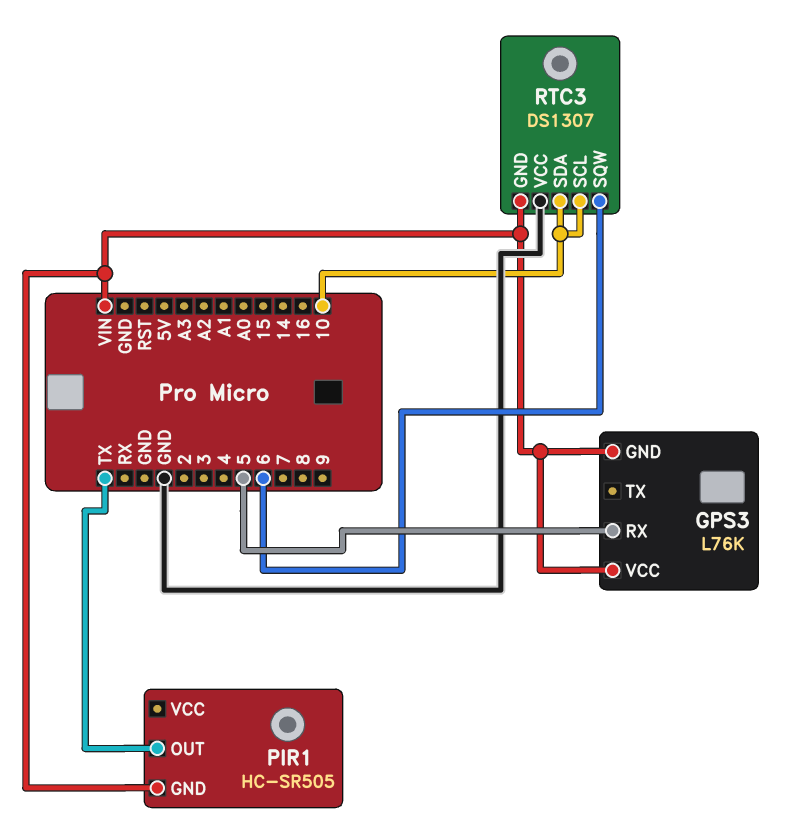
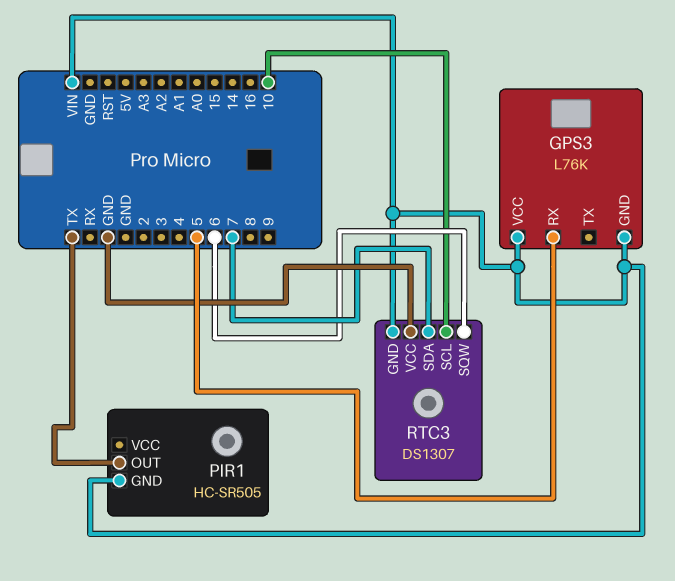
RTC3 pin SDA: 10 -> 7

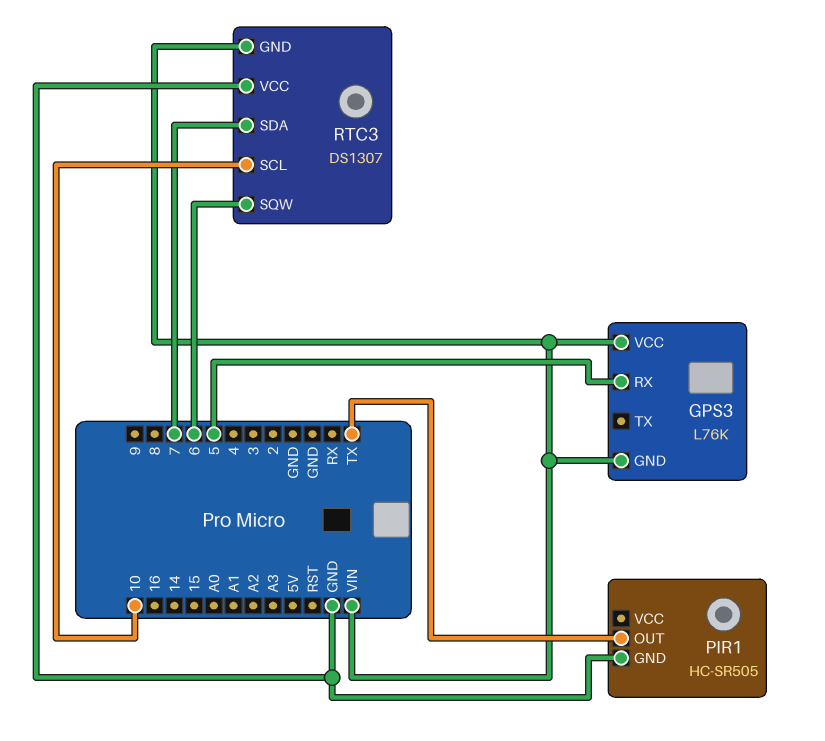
PIR1 pin GND: VIN -> GND

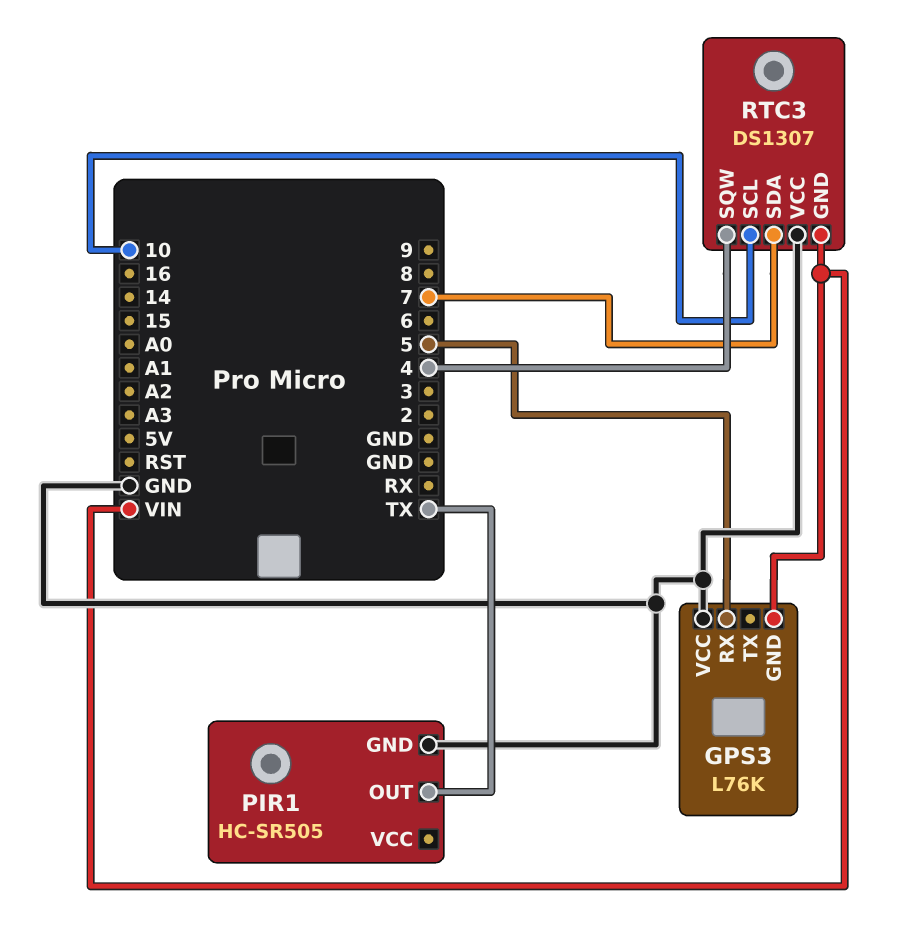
GPS3 pin VCC: VIN -> GND
RTC3 pin SQW: 6 -> 4

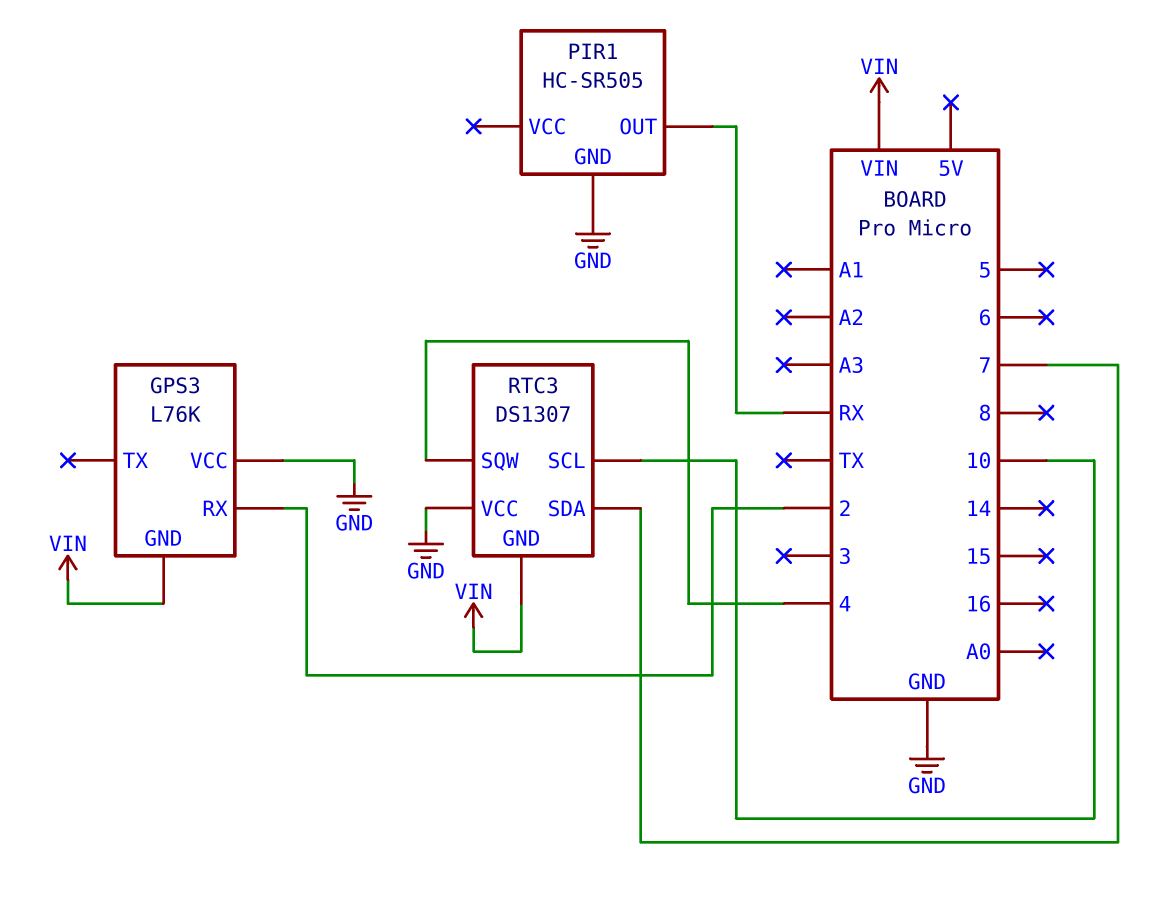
GPS3 pin RX: 5 -> 2
PIR1 pin OUT: TX -> RX

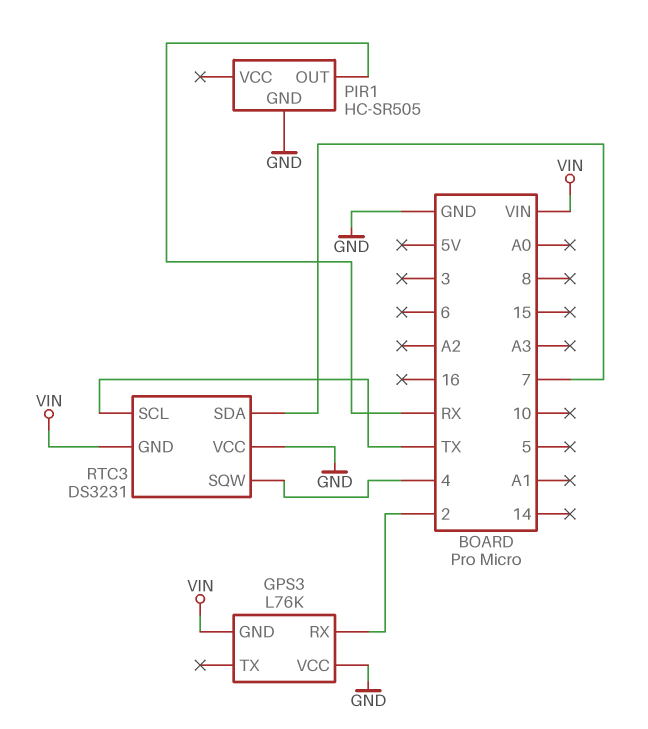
RTC3: DS1307 -> DS3231
RTC3 pin SCL: 10 -> TX

